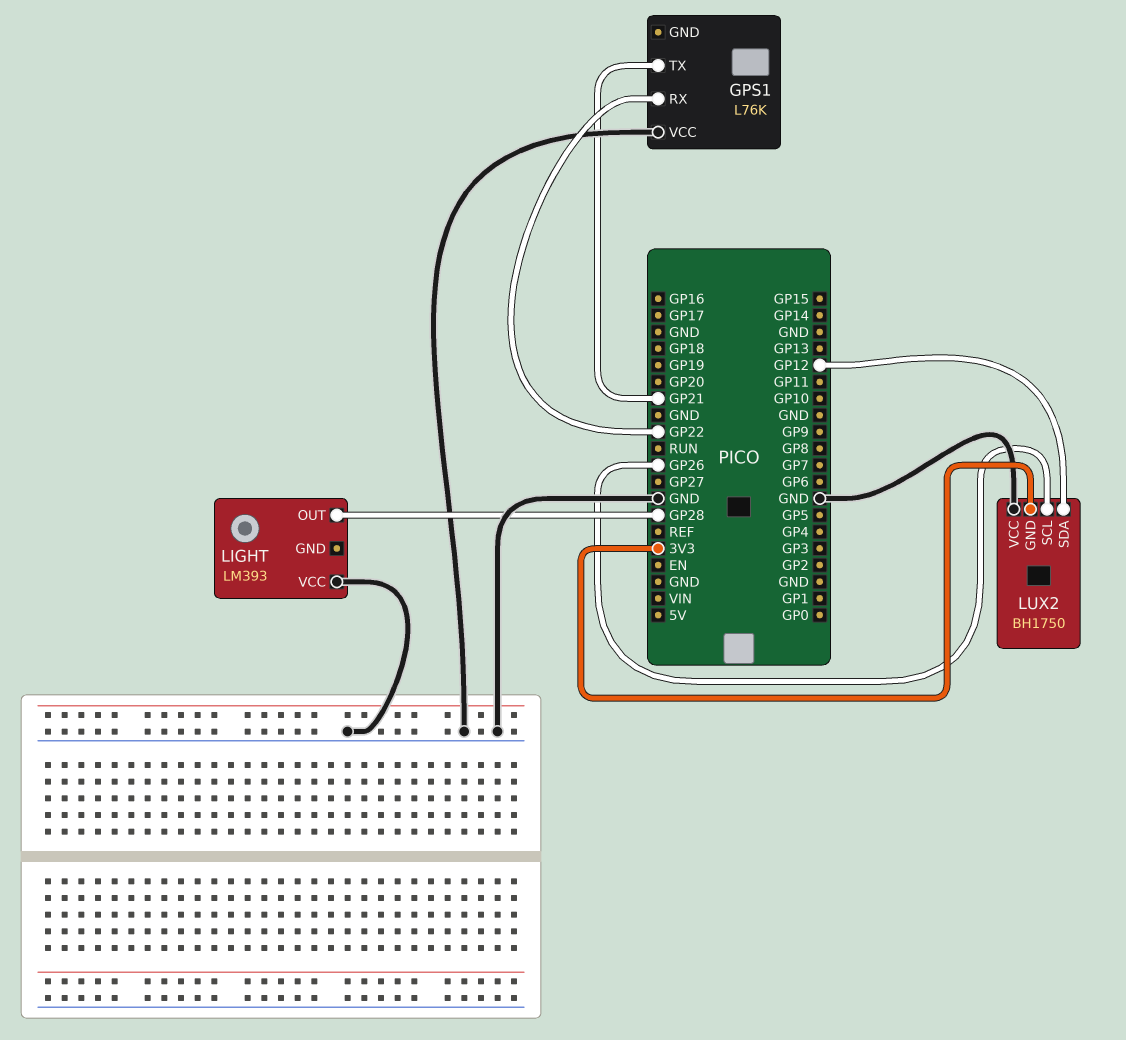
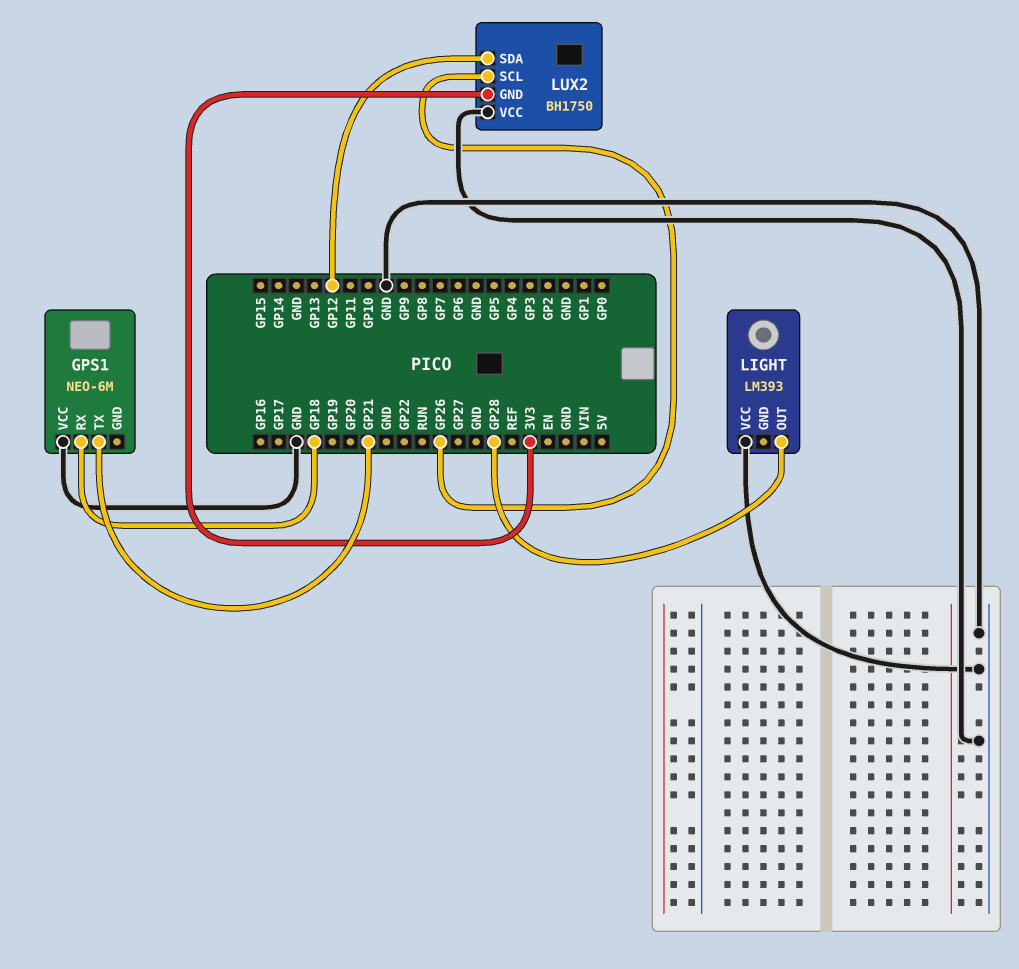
GPS1: L76K -> NEO-6M
GPS1 pin RX: GP22 -> GP18

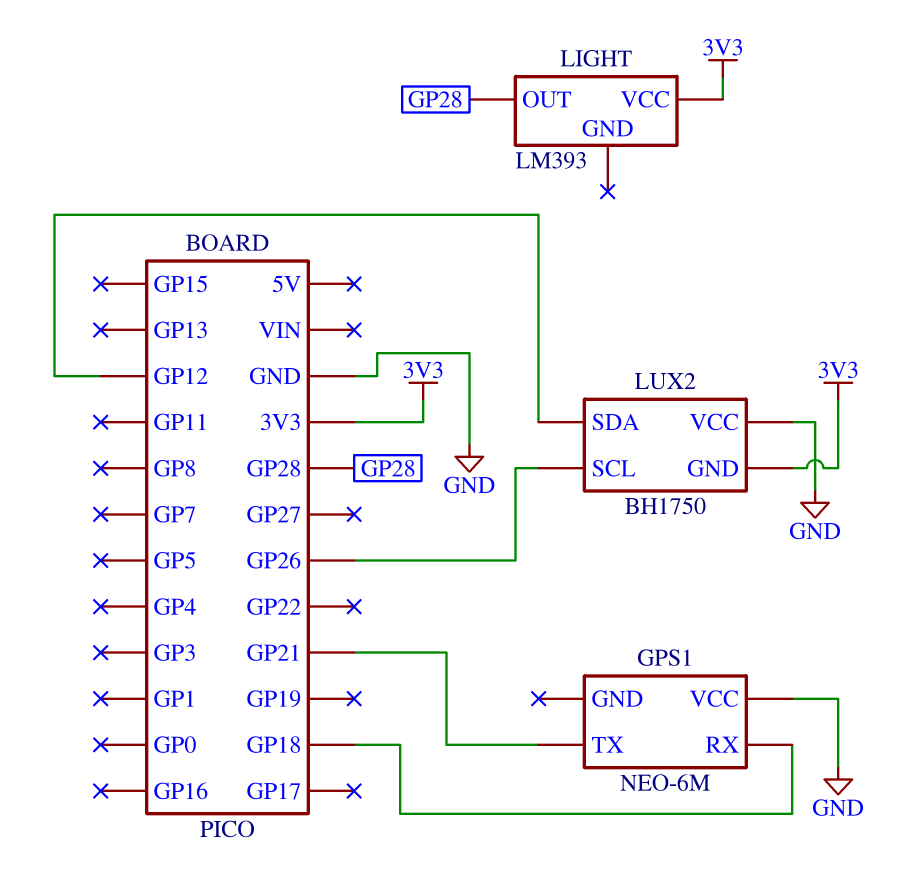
LIGHT pin VCC: GND -> 3V3

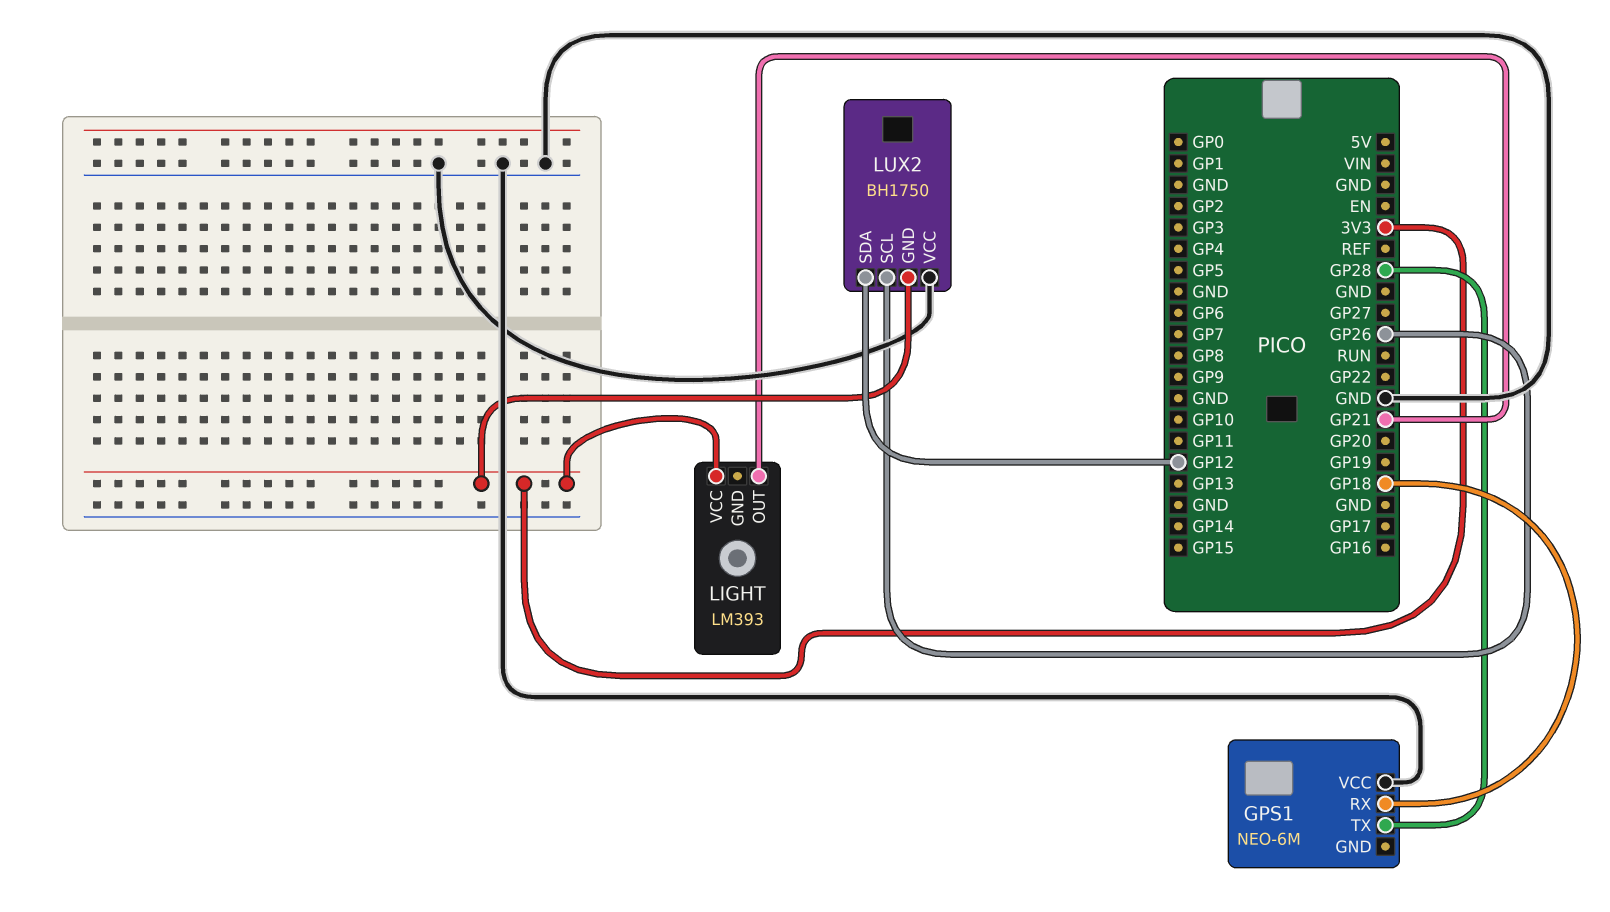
GPS1 pin TX: GP21 -> GP28
LIGHT pin OUT: GP28 -> GP21

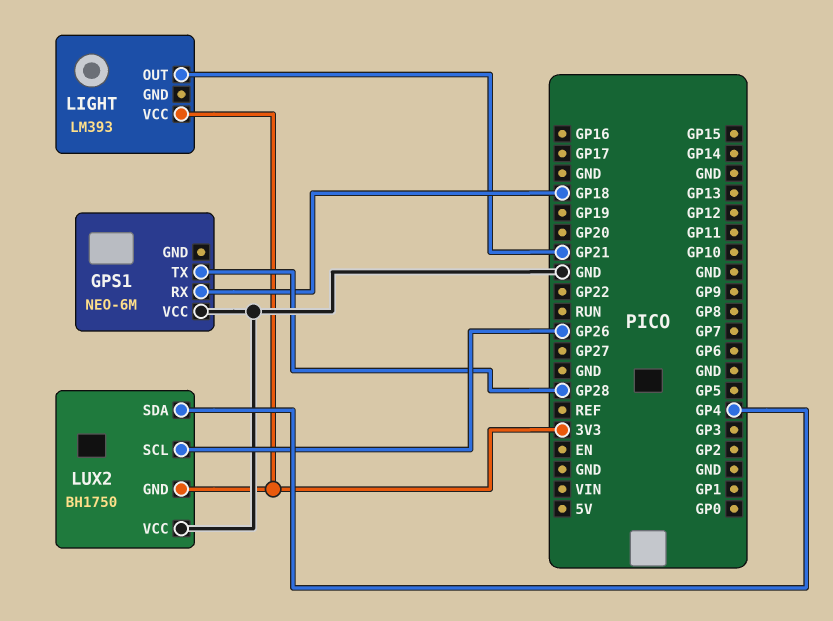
LUX2 pin SDA: GP12 -> GP4

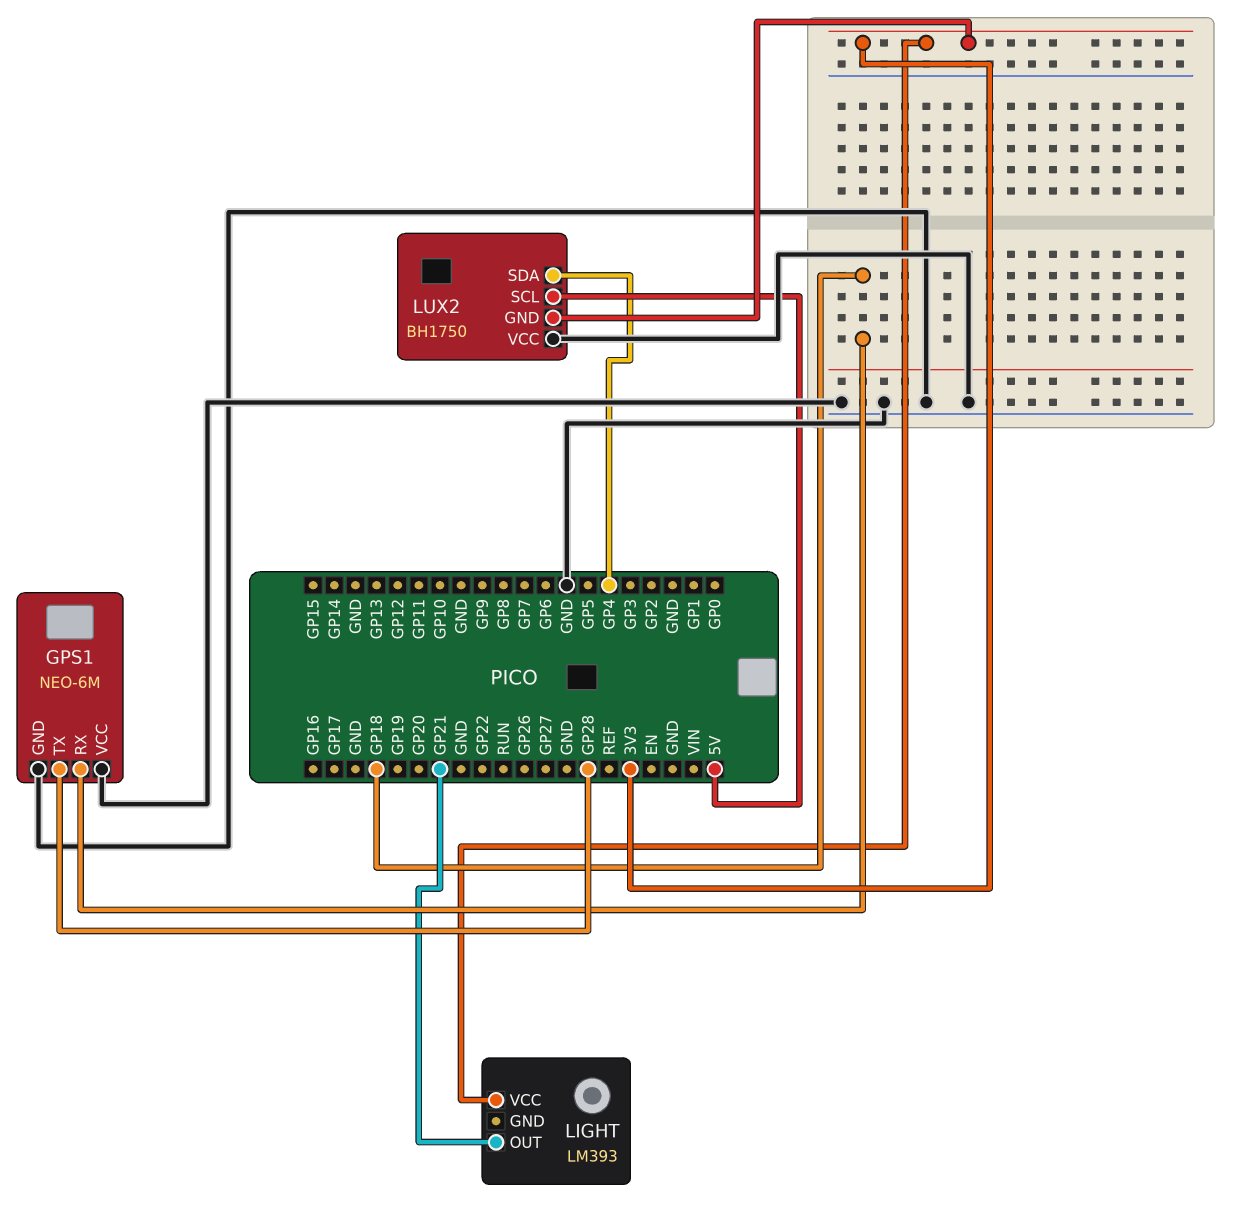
GPS1 pin GND: none -> GND
LUX2 pin SCL: GP26 -> 5V

